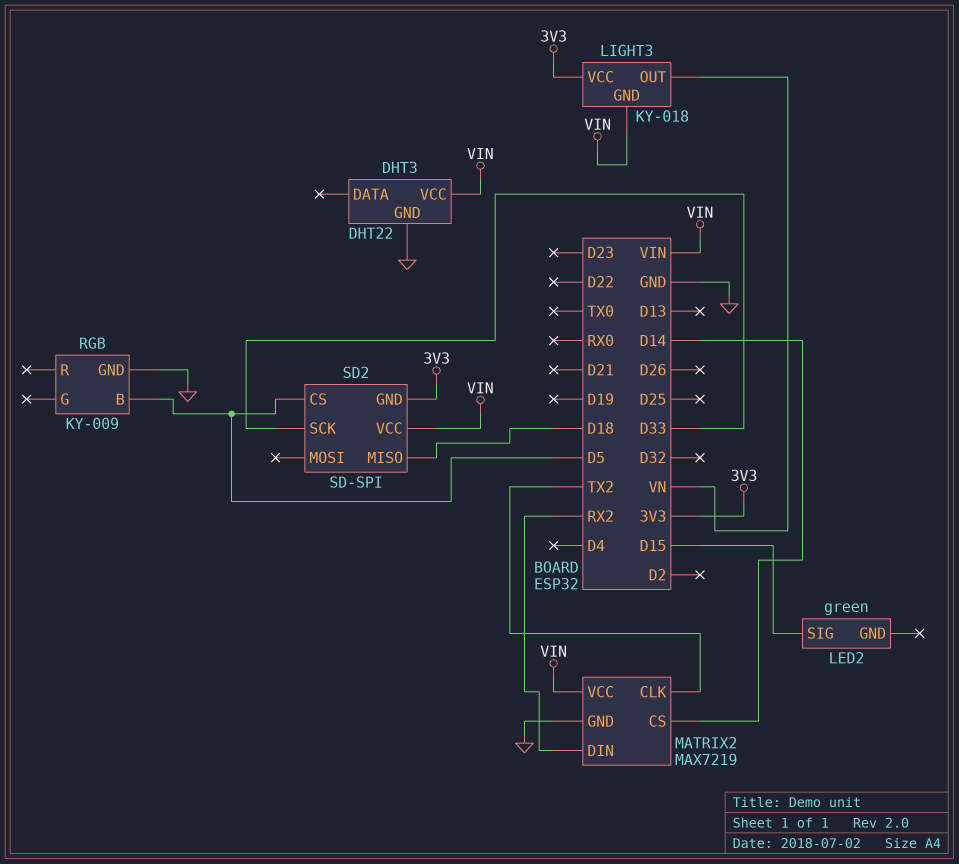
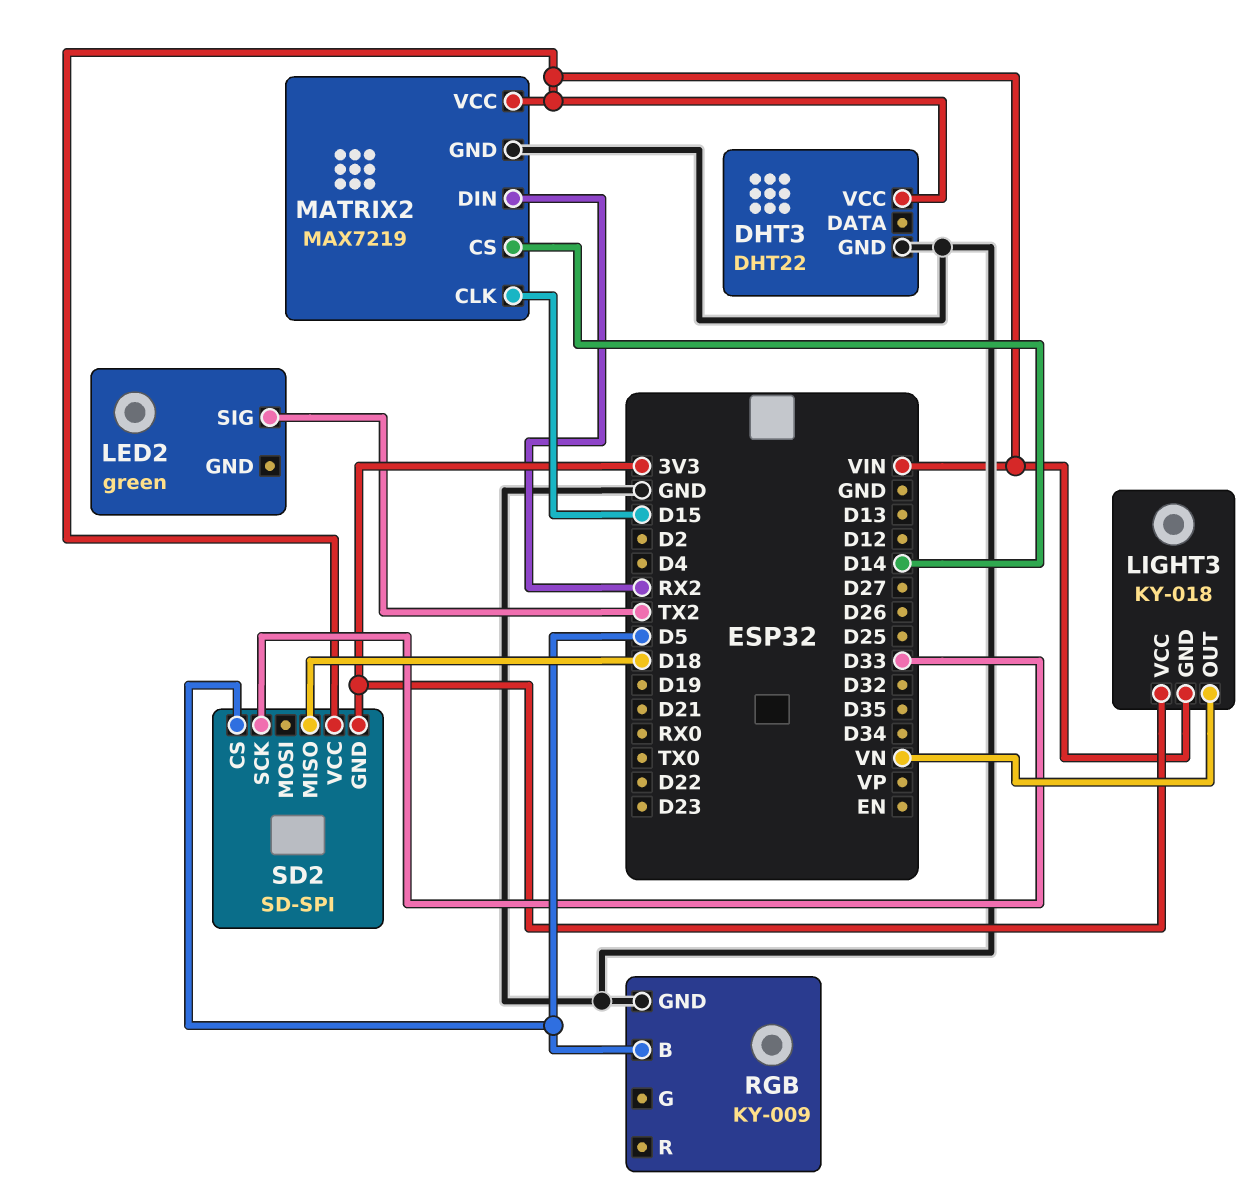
LED2 pin SIG: D15 -> TX2
MATRIX2 pin CLK: TX2 -> D15

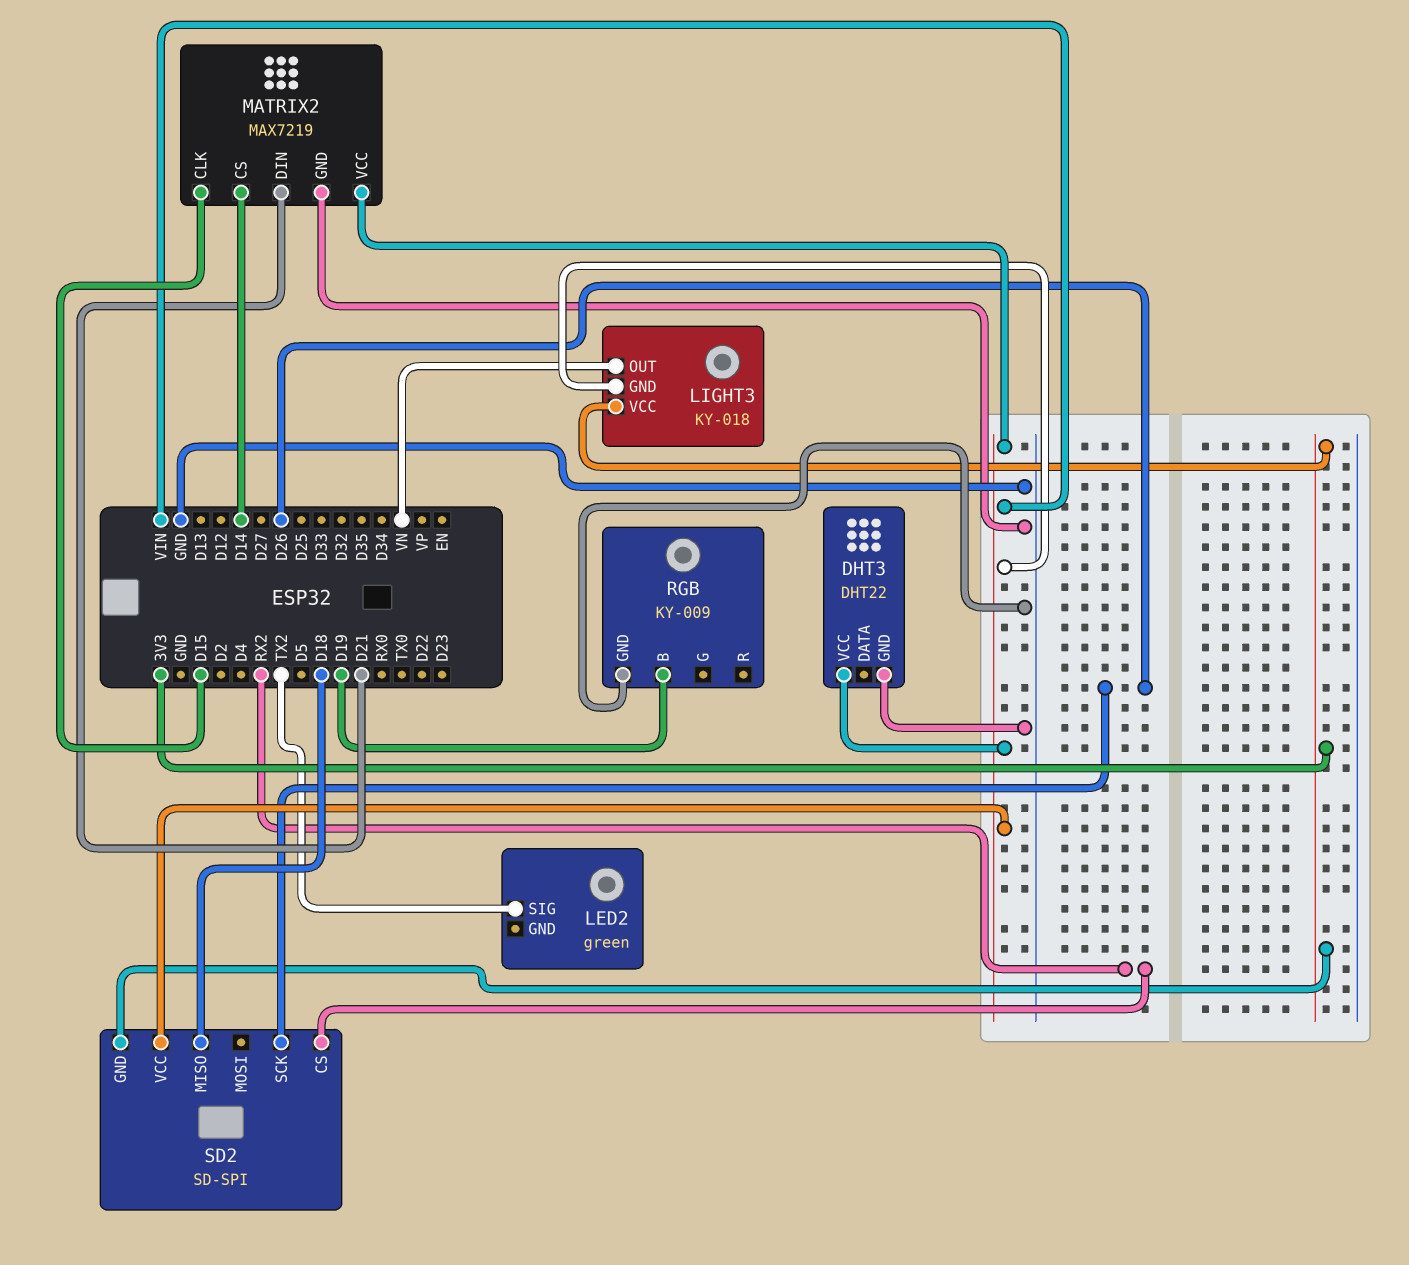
MATRIX2 pin DIN: RX2 -> D21
RGB pin B: D5 -> D19
SD2 pin CS: D5 -> RX2
SD2 pin SCK: D33 -> D26

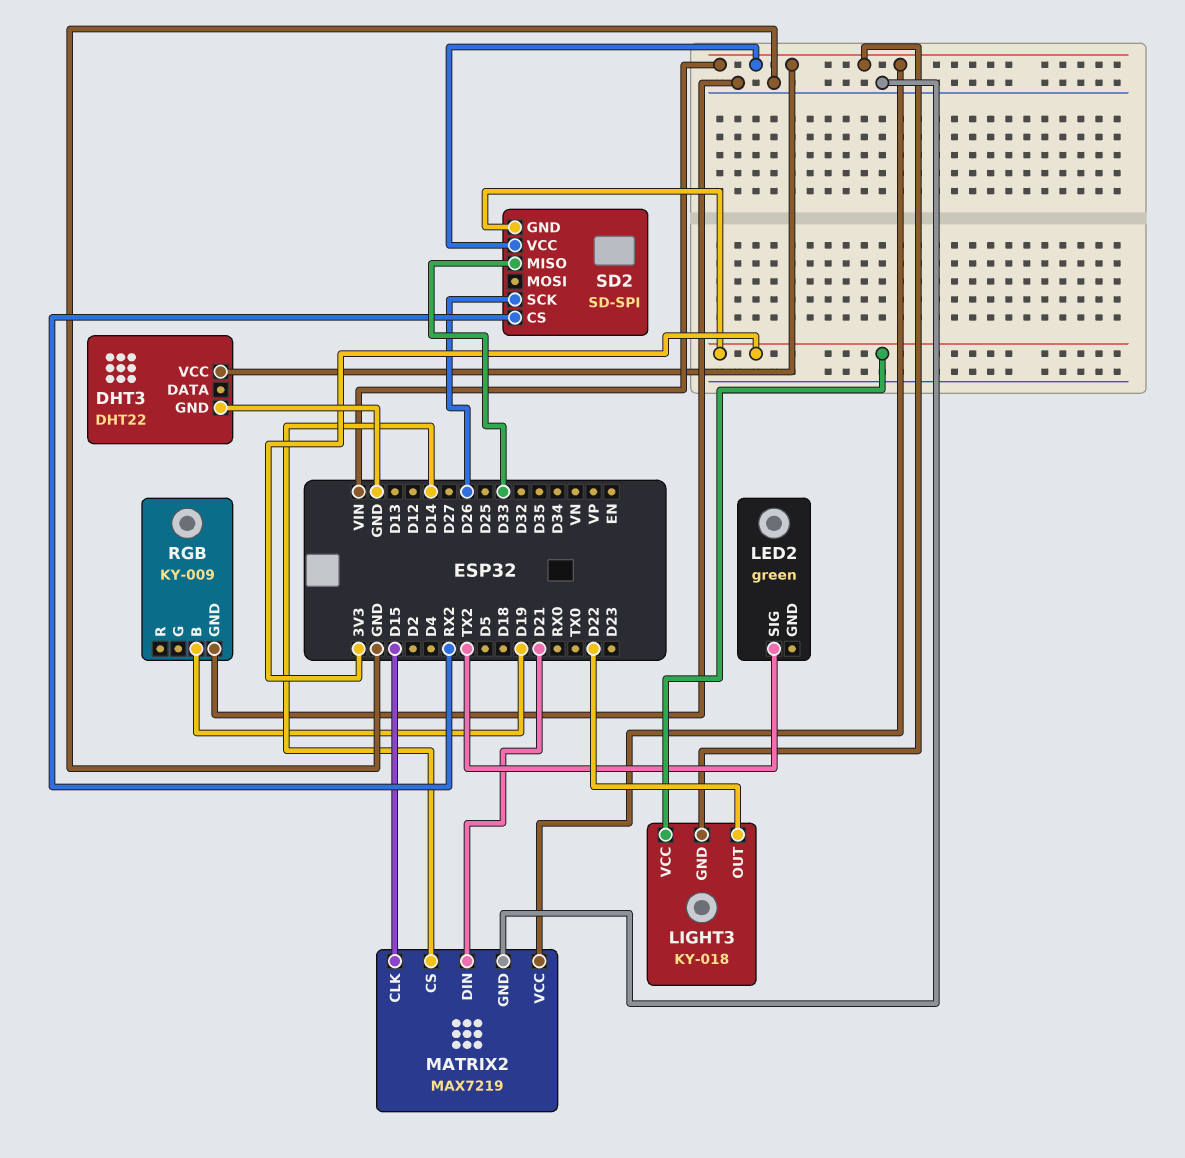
LIGHT3 pin OUT: VN -> D22
SD2 pin MISO: D18 -> D33

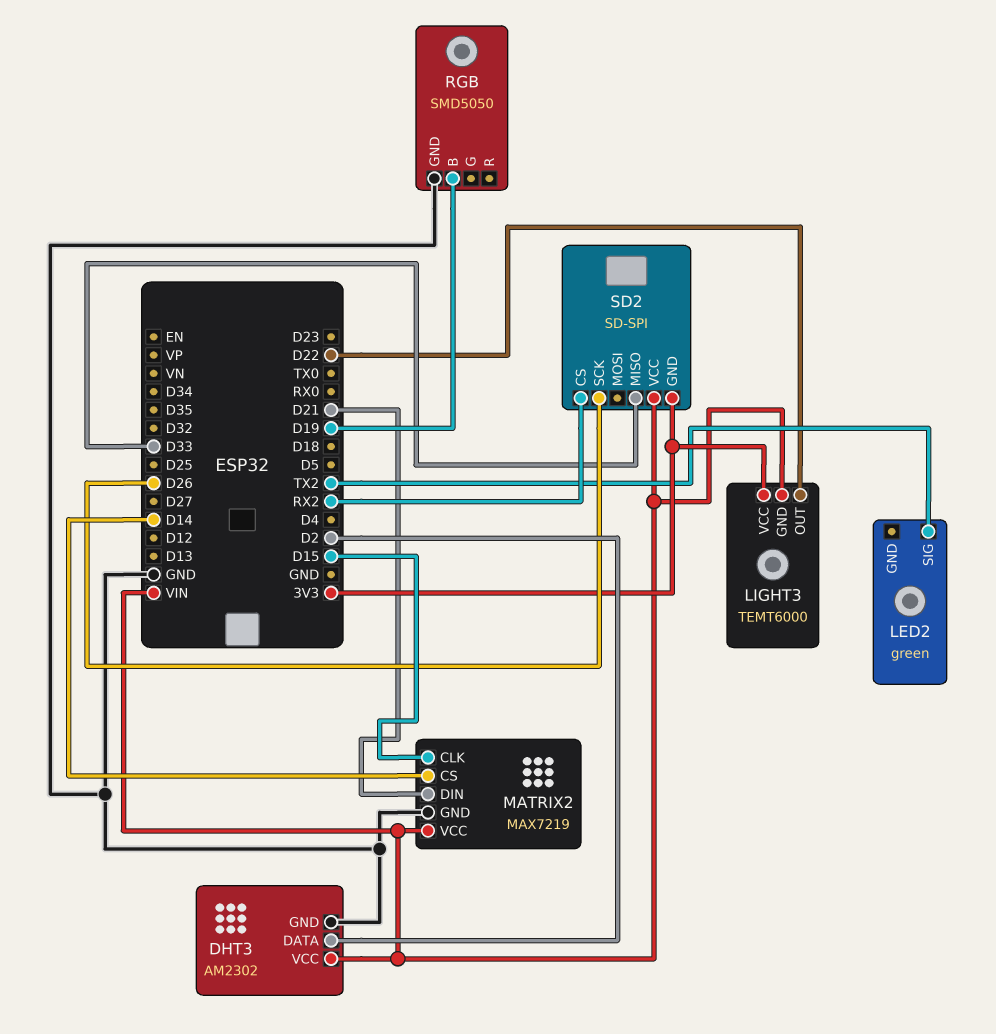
DHT3: DHT22 -> AM2302
DHT3 pin DATA: none -> D2
LIGHT3: KY-018 -> TEMT6000
RGB: KY-009 -> SMD5050

